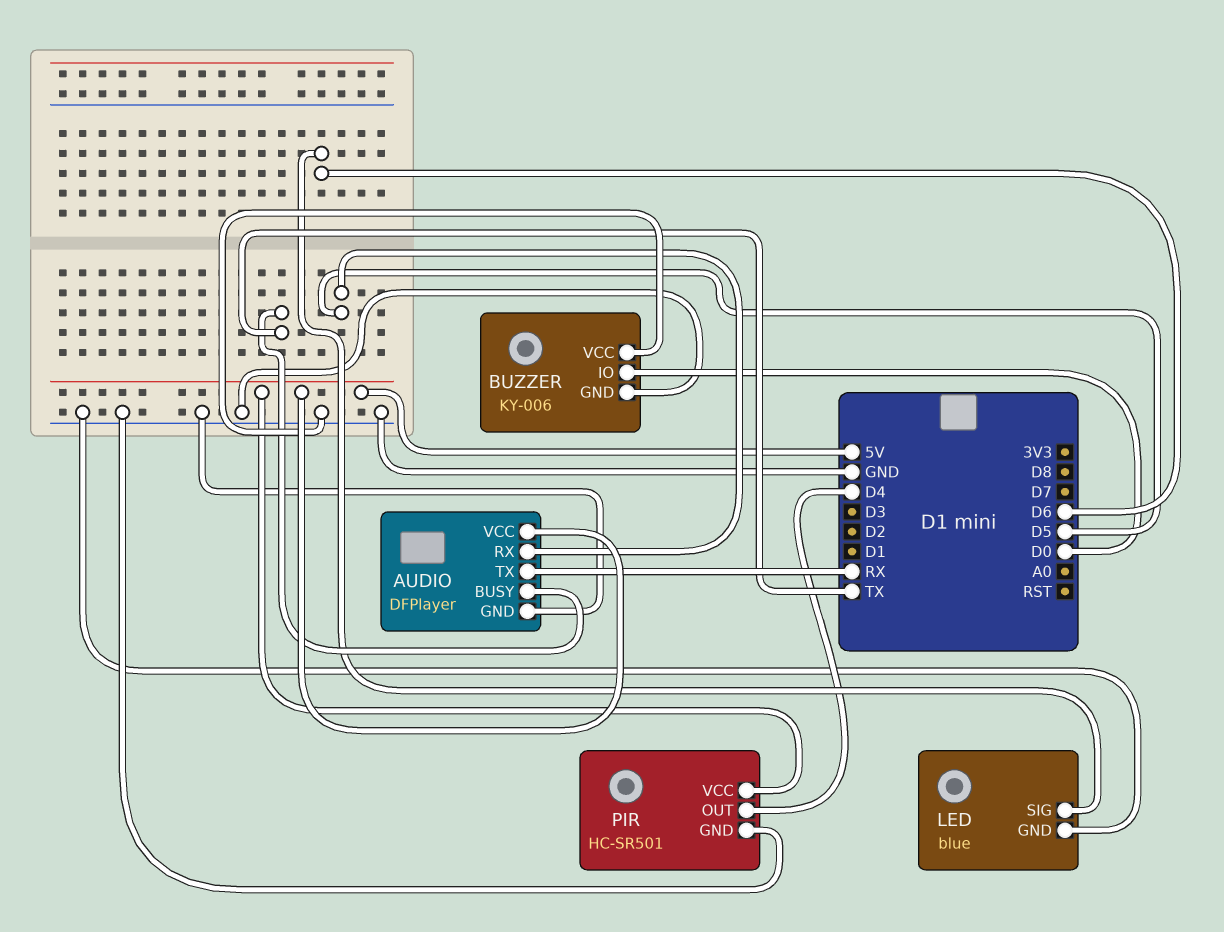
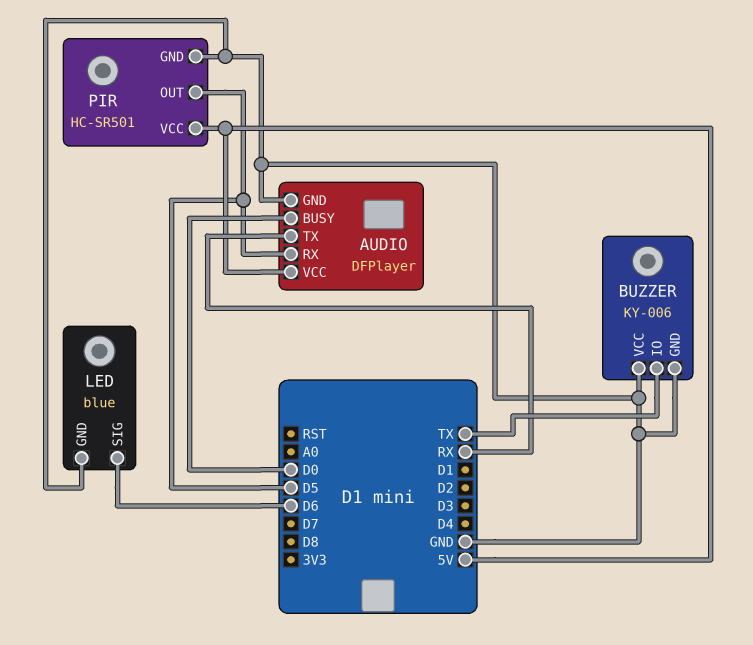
AUDIO pin BUSY: TX -> D0
BUZZER pin IO: D0 -> TX
PIR pin OUT: D4 -> D5

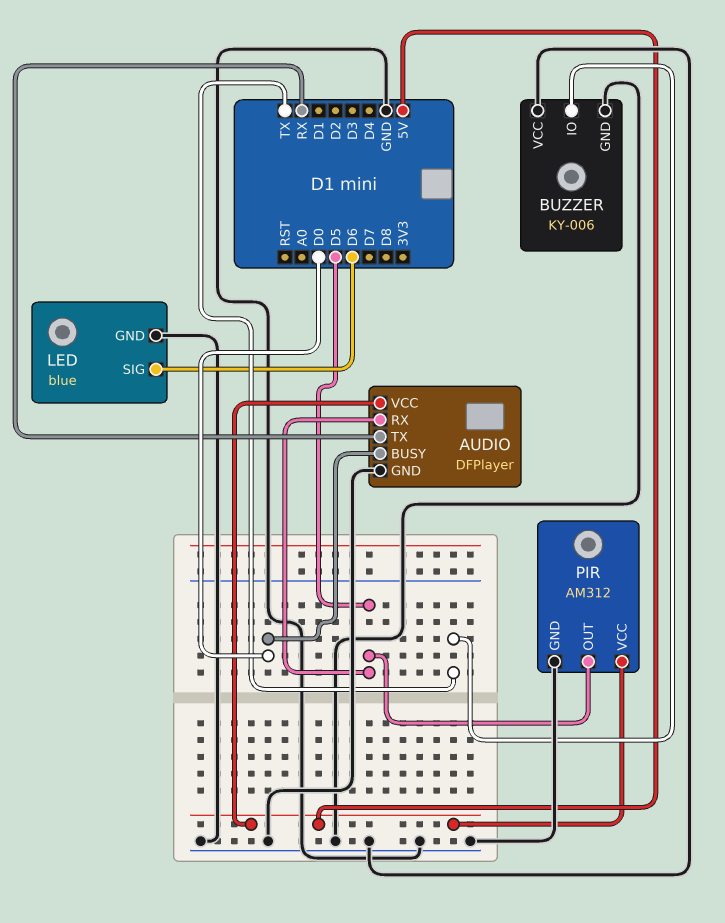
PIR: HC-SR501 -> AM312

